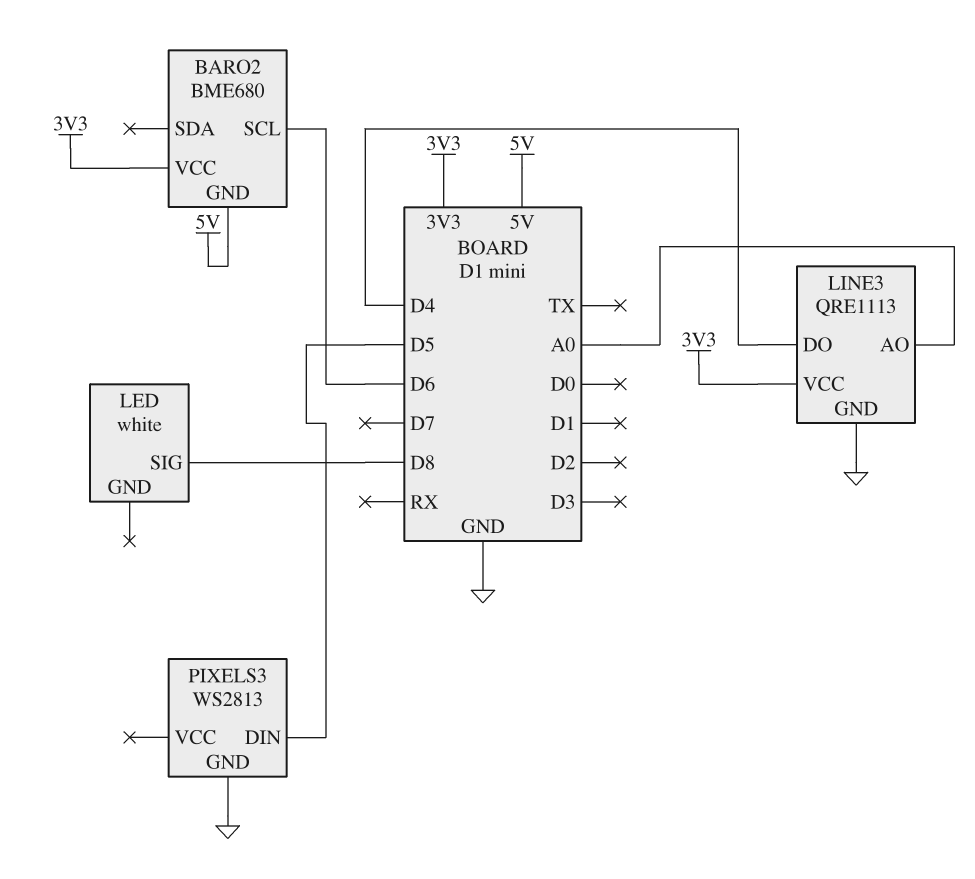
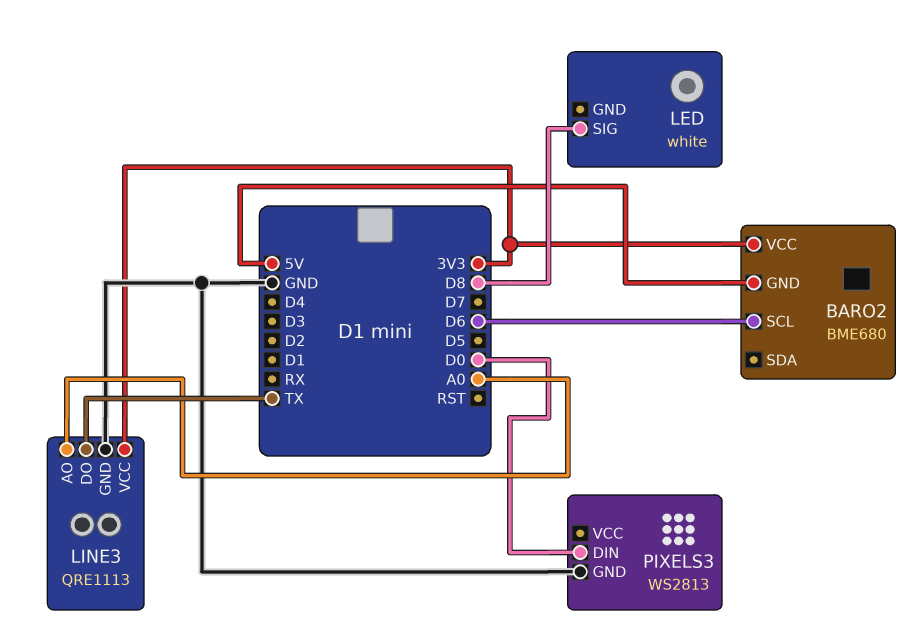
LINE3 pin DO: D4 -> TX
PIXELS3 pin DIN: D5 -> D0

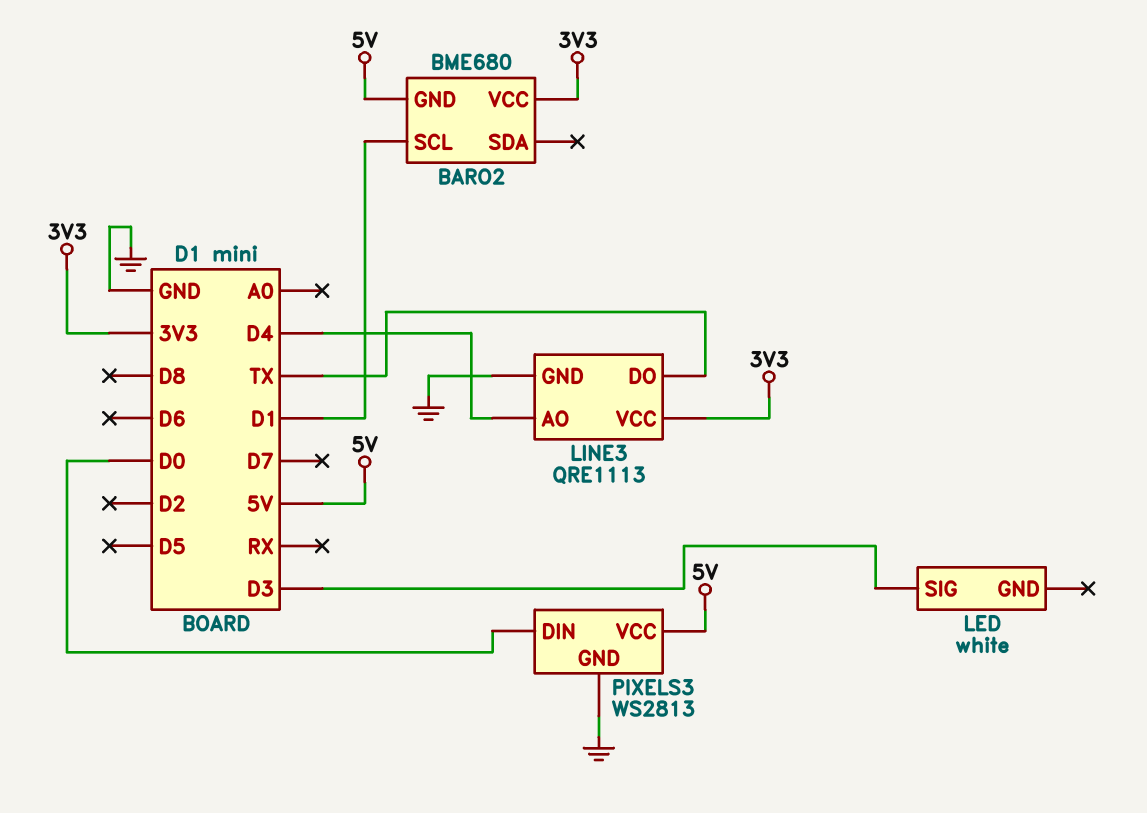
BARO2 pin SCL: D6 -> D1
LED pin SIG: D8 -> D3
LINE3 pin AO: A0 -> D4
PIXELS3 pin VCC: none -> 5V

